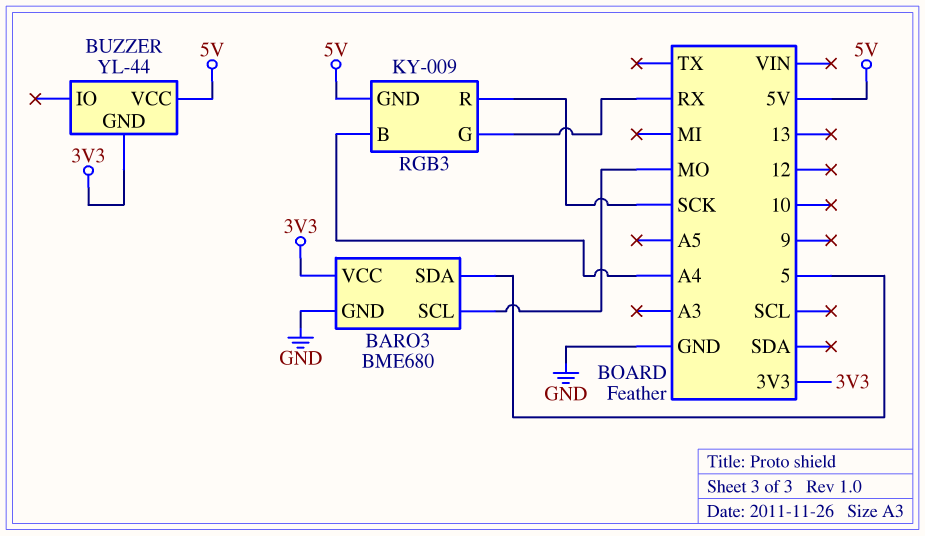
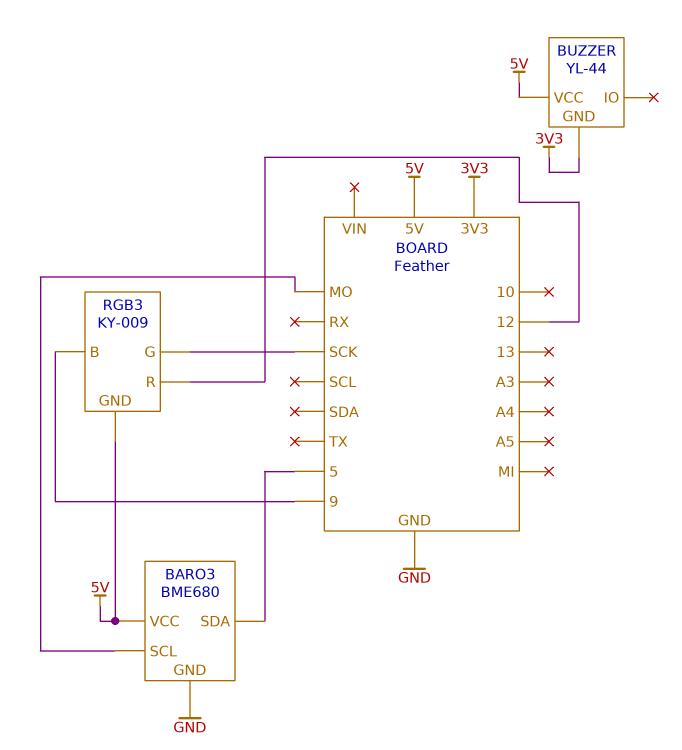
BARO3 pin VCC: 3V3 -> 5V
RGB3 pin B: A4 -> 9
RGB3 pin G: RX -> SCK
RGB3 pin R: SCK -> 12

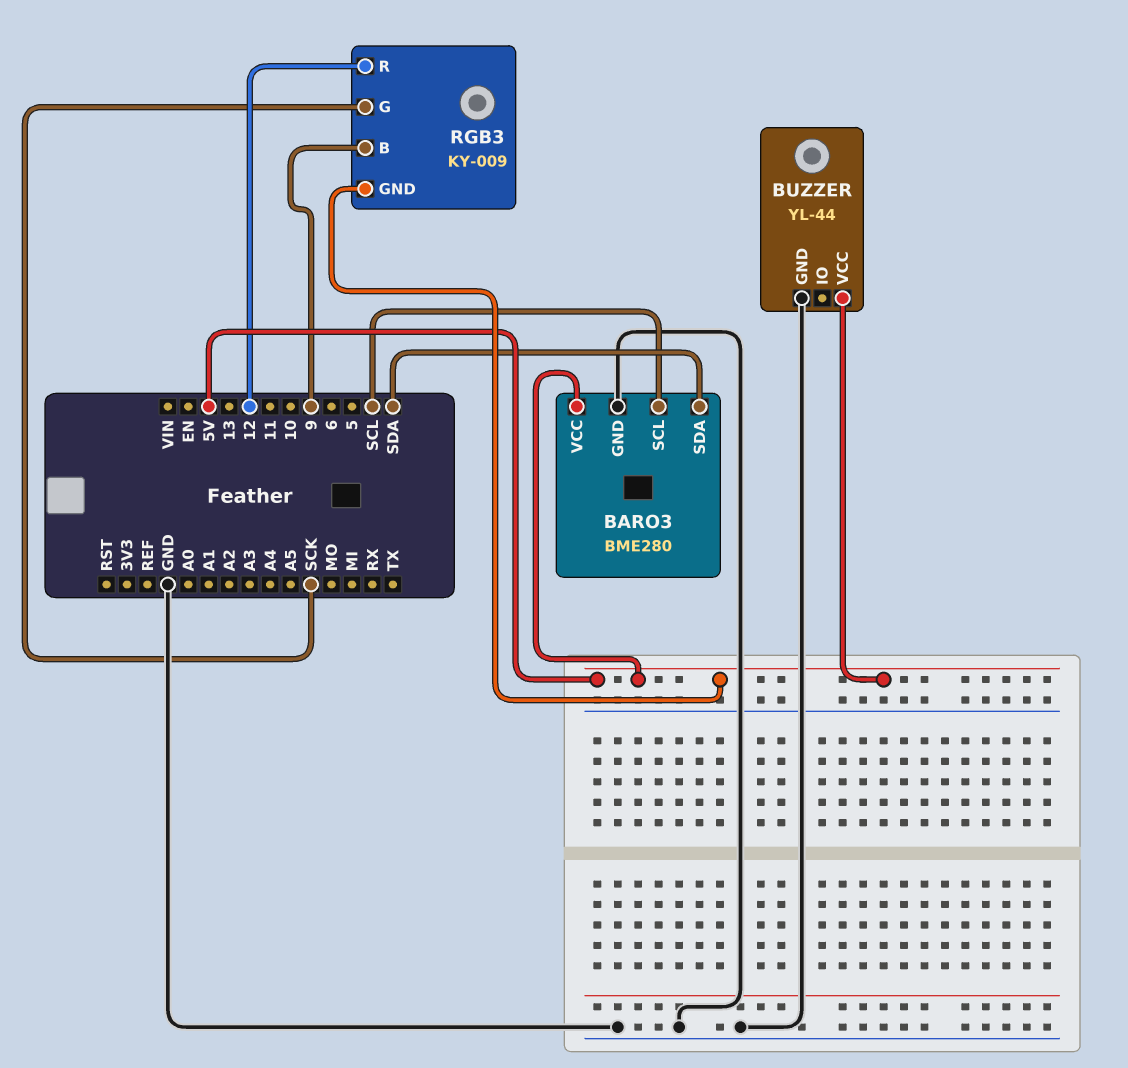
BARO3: BME680 -> BME280
BARO3 pin SCL: MO -> SCL
BARO3 pin SDA: 5 -> SDA
BUZZER pin GND: 3V3 -> GND

